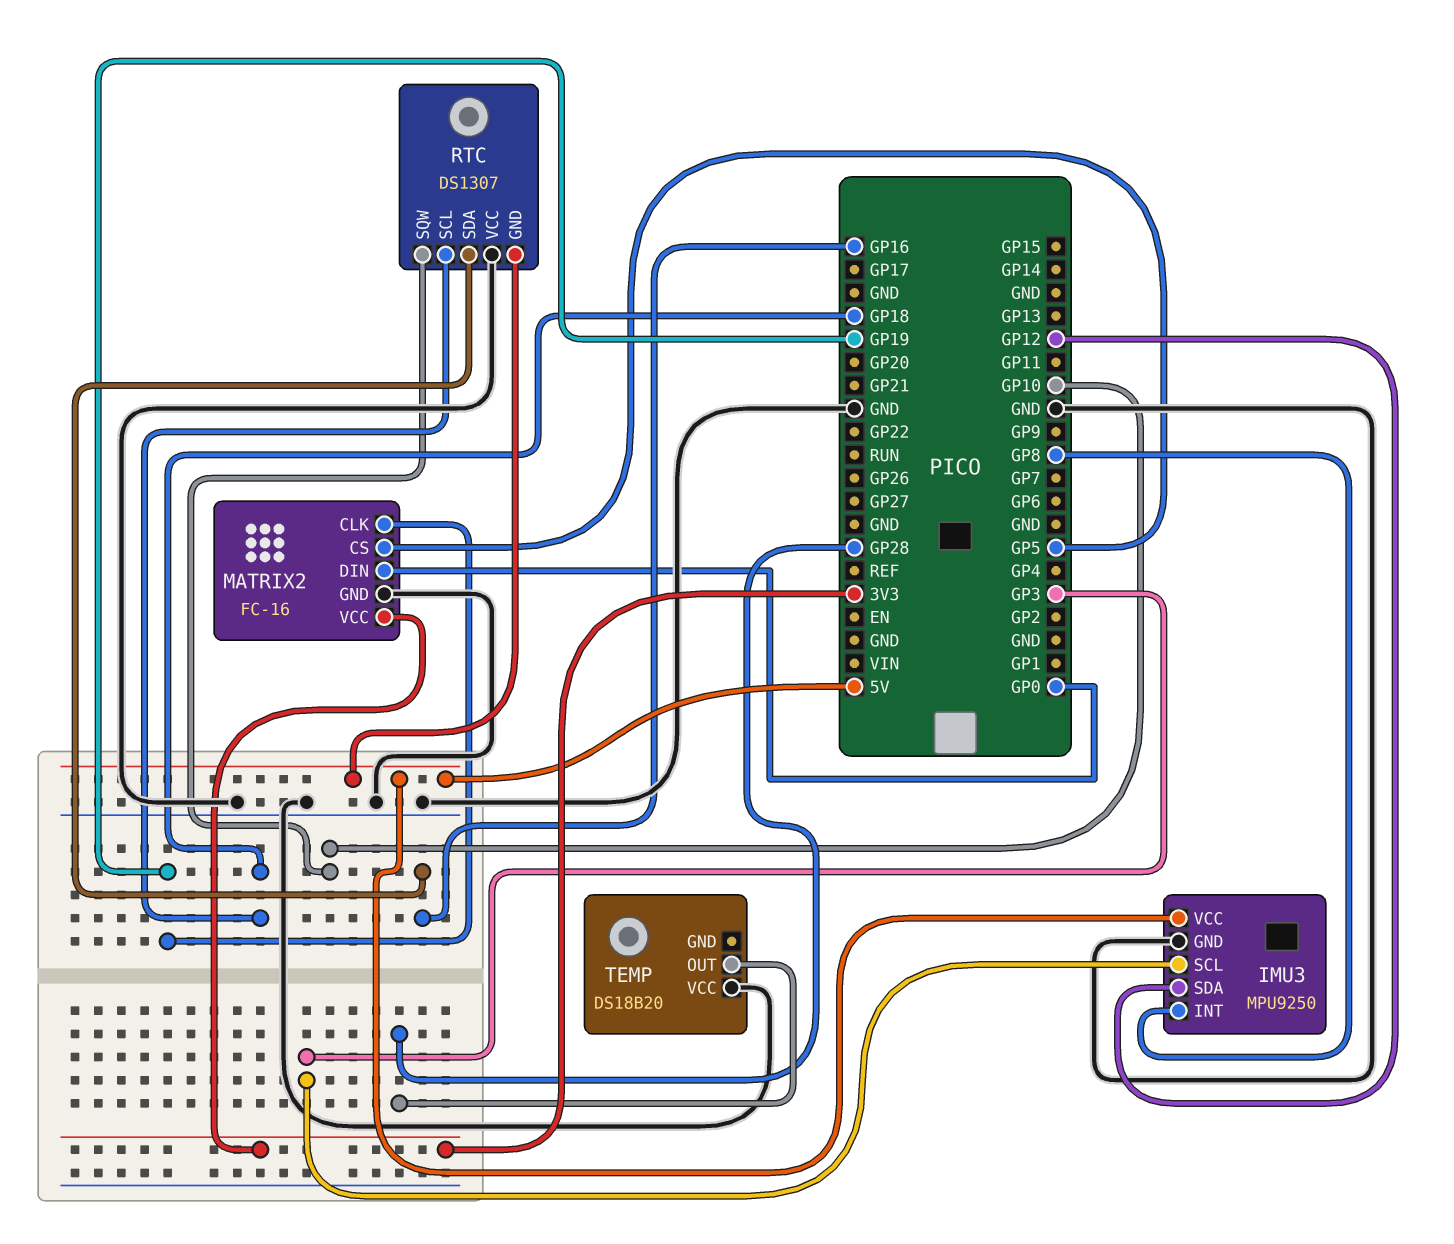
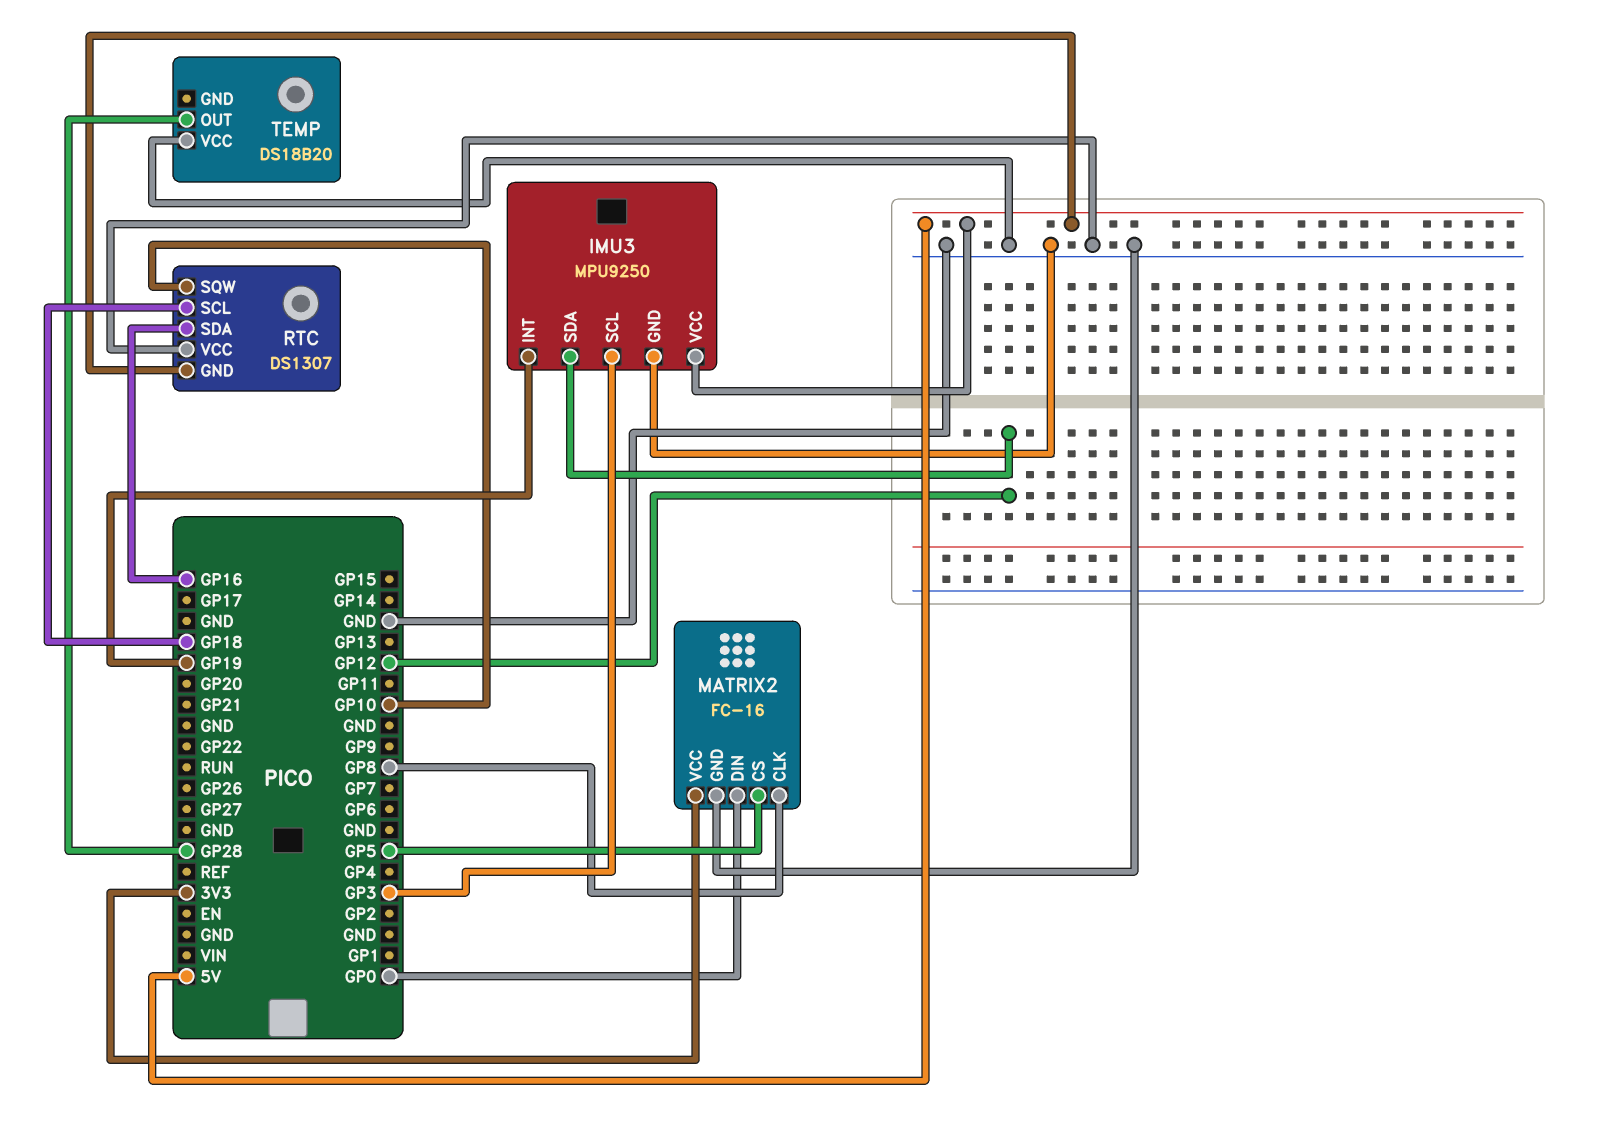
IMU3 pin INT: GP8 -> GP19
MATRIX2 pin CLK: GP19 -> GP8

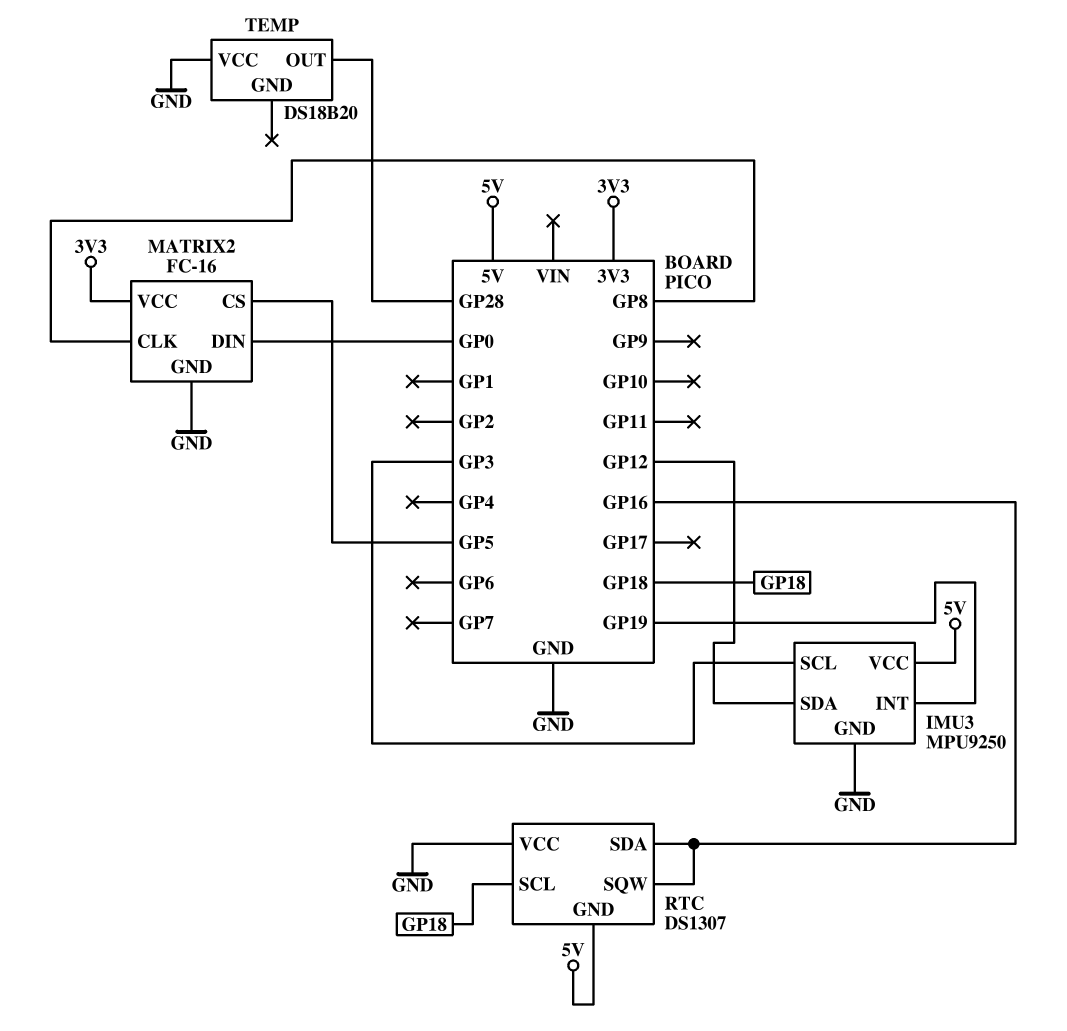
RTC pin SQW: GP10 -> GP16

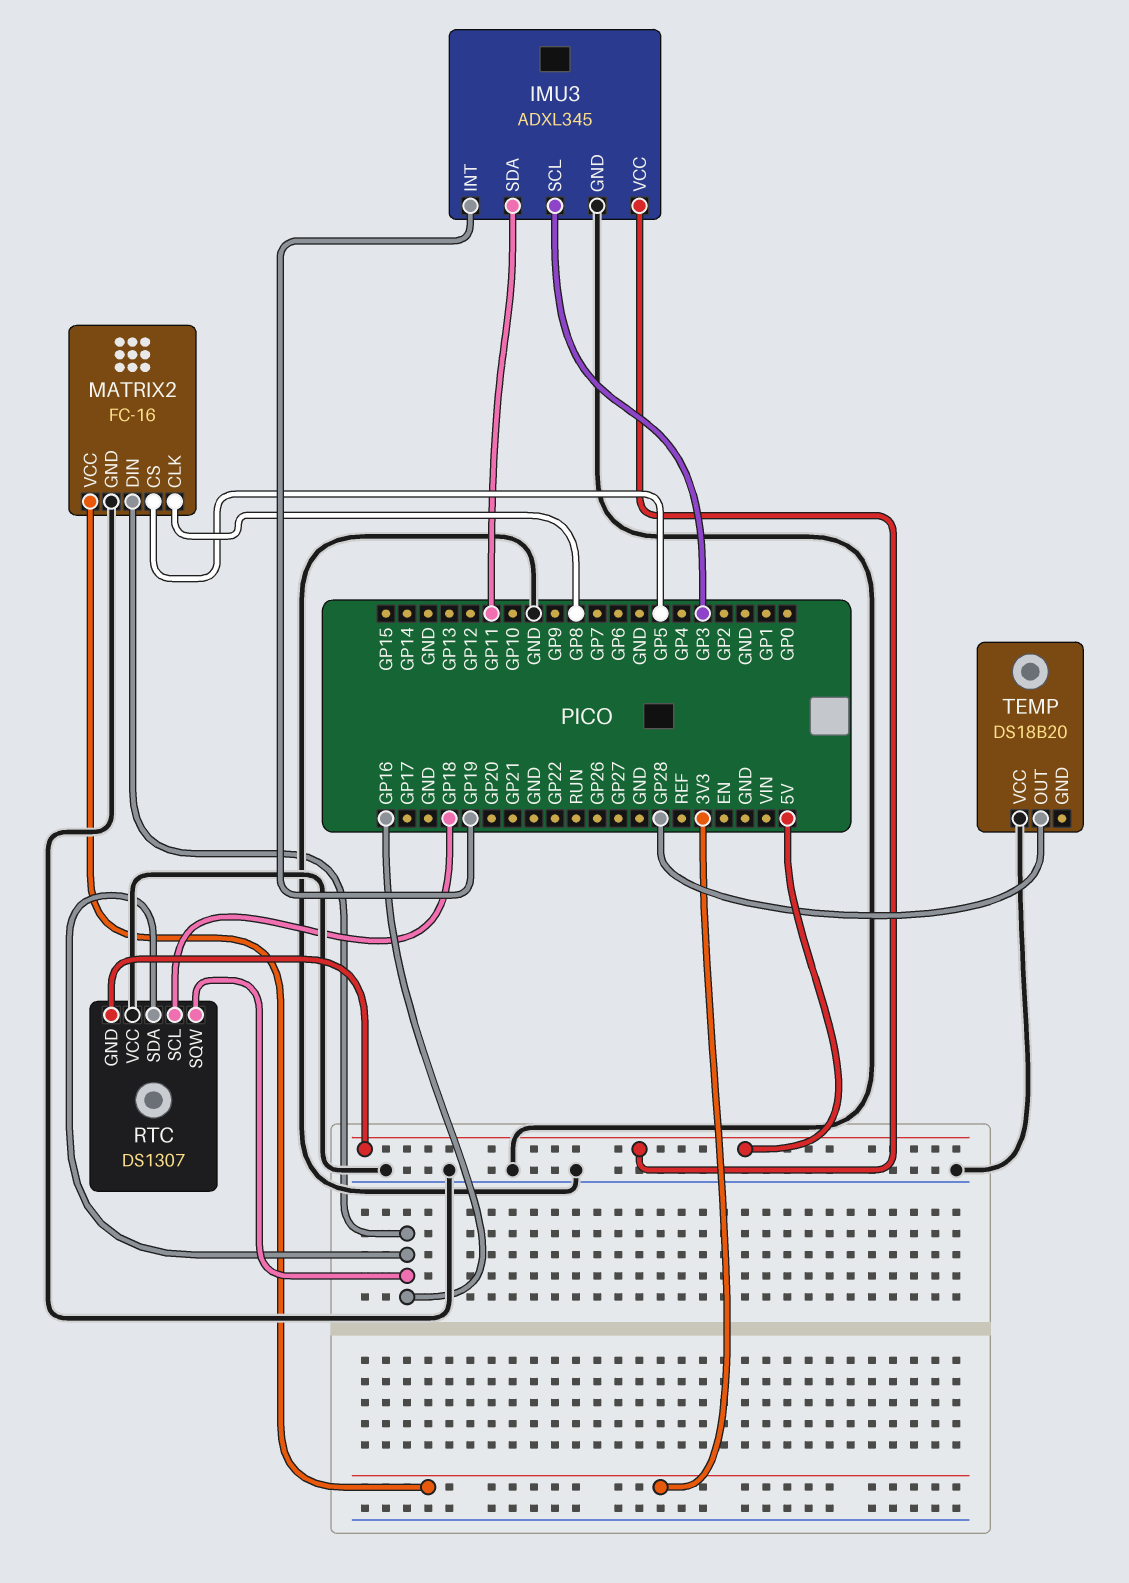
IMU3: MPU9250 -> ADXL345
IMU3 pin SDA: GP12 -> GP11
MATRIX2 pin DIN: GP0 -> GP16

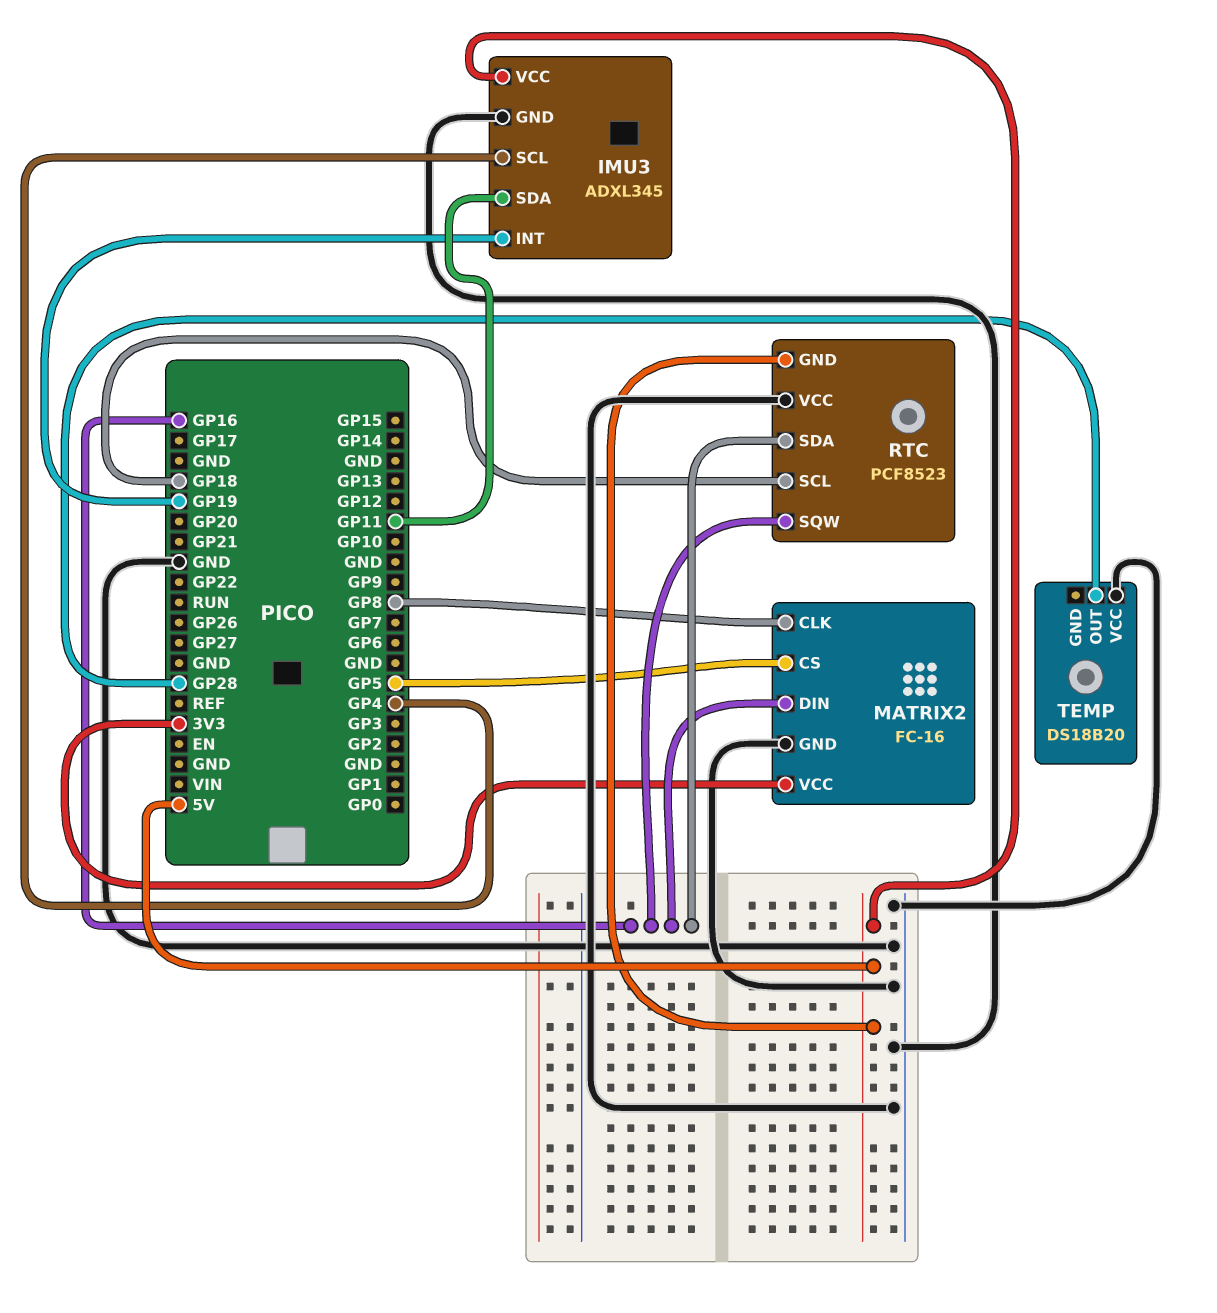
IMU3 pin SCL: GP3 -> GP4
RTC: DS1307 -> PCF8523

